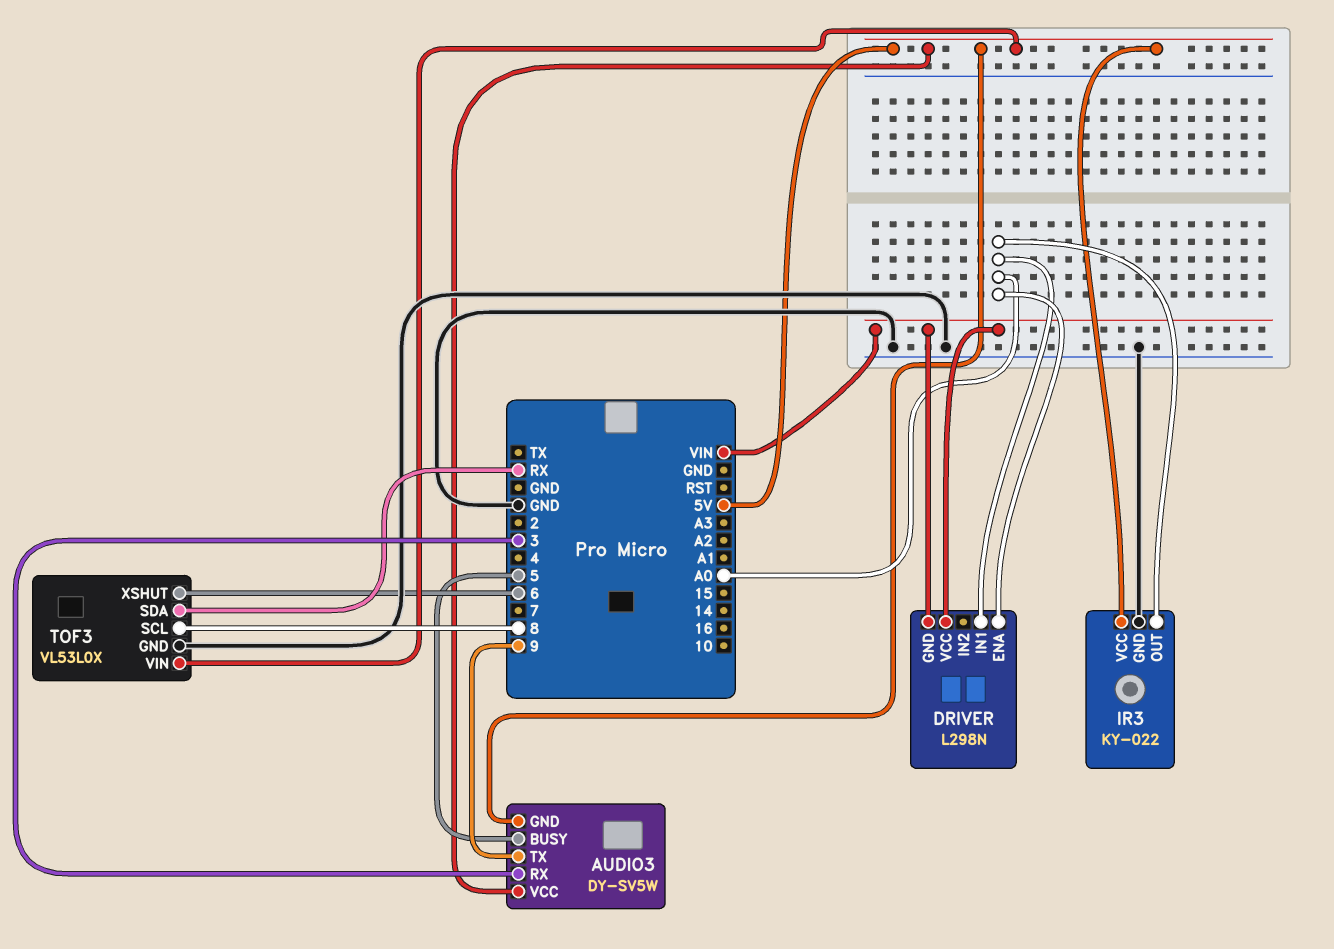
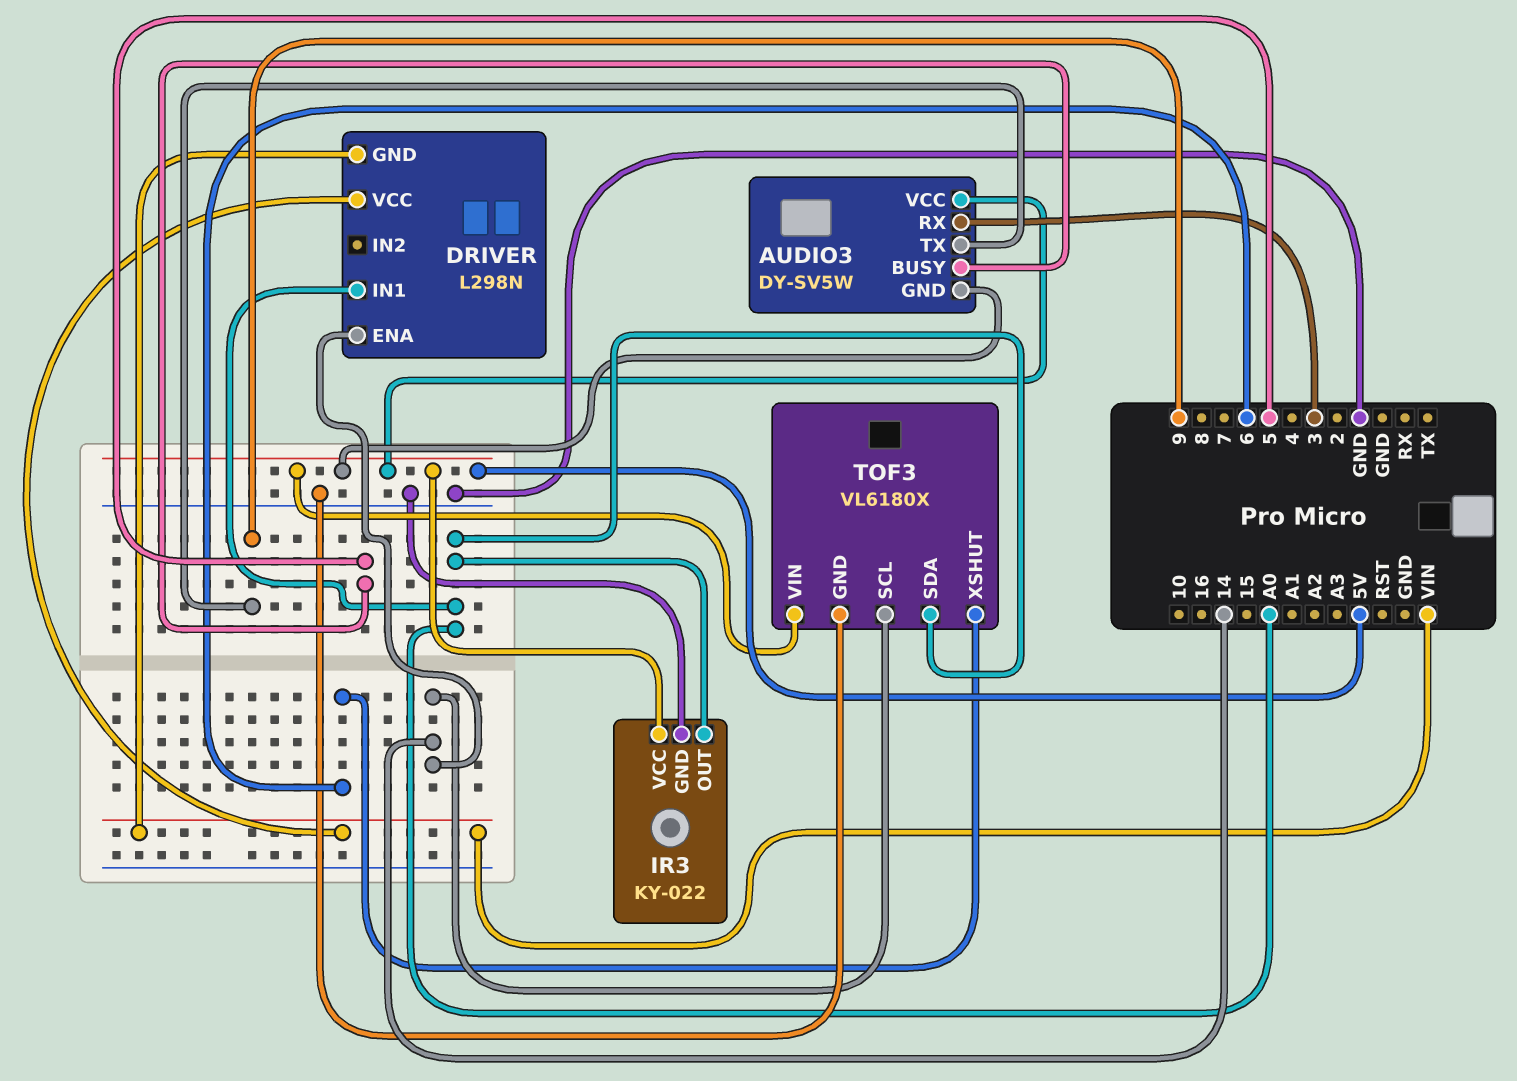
DRIVER pin ENA: A0 -> 14
TOF3: VL53L0X -> VL6180X
TOF3 pin SCL: 8 -> 14
TOF3 pin SDA: RX -> A0

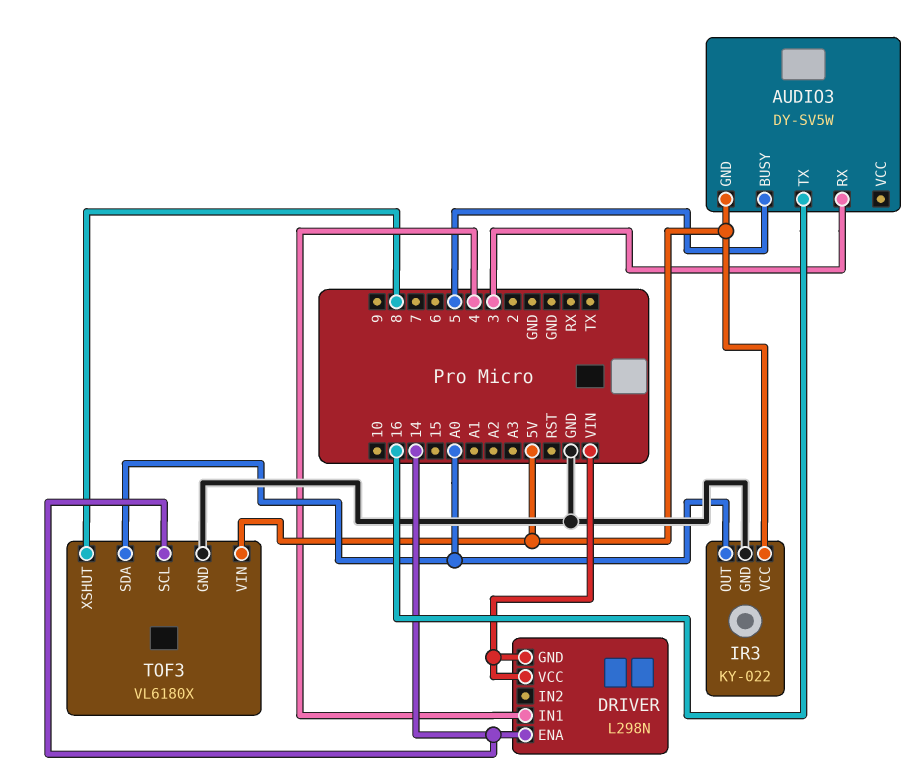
AUDIO3 pin TX: 9 -> 16
AUDIO3 pin VCC: 5V -> none
DRIVER pin IN1: A0 -> 4
TOF3 pin XSHUT: 6 -> 8

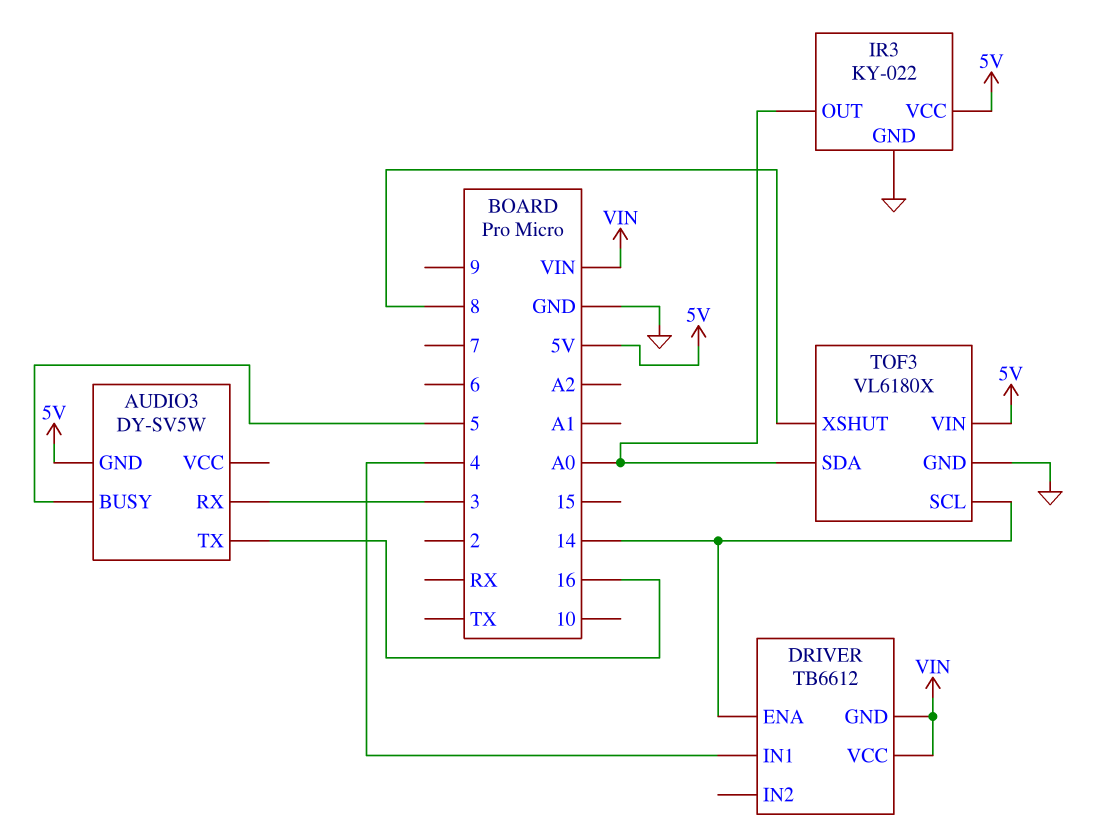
DRIVER: L298N -> TB6612

